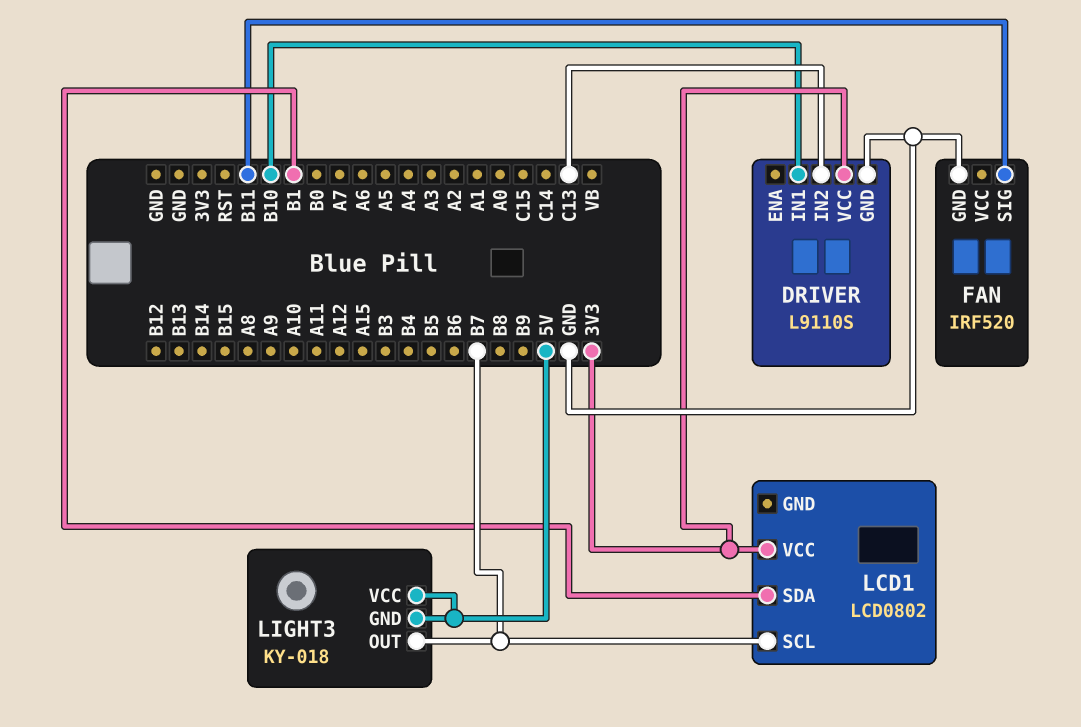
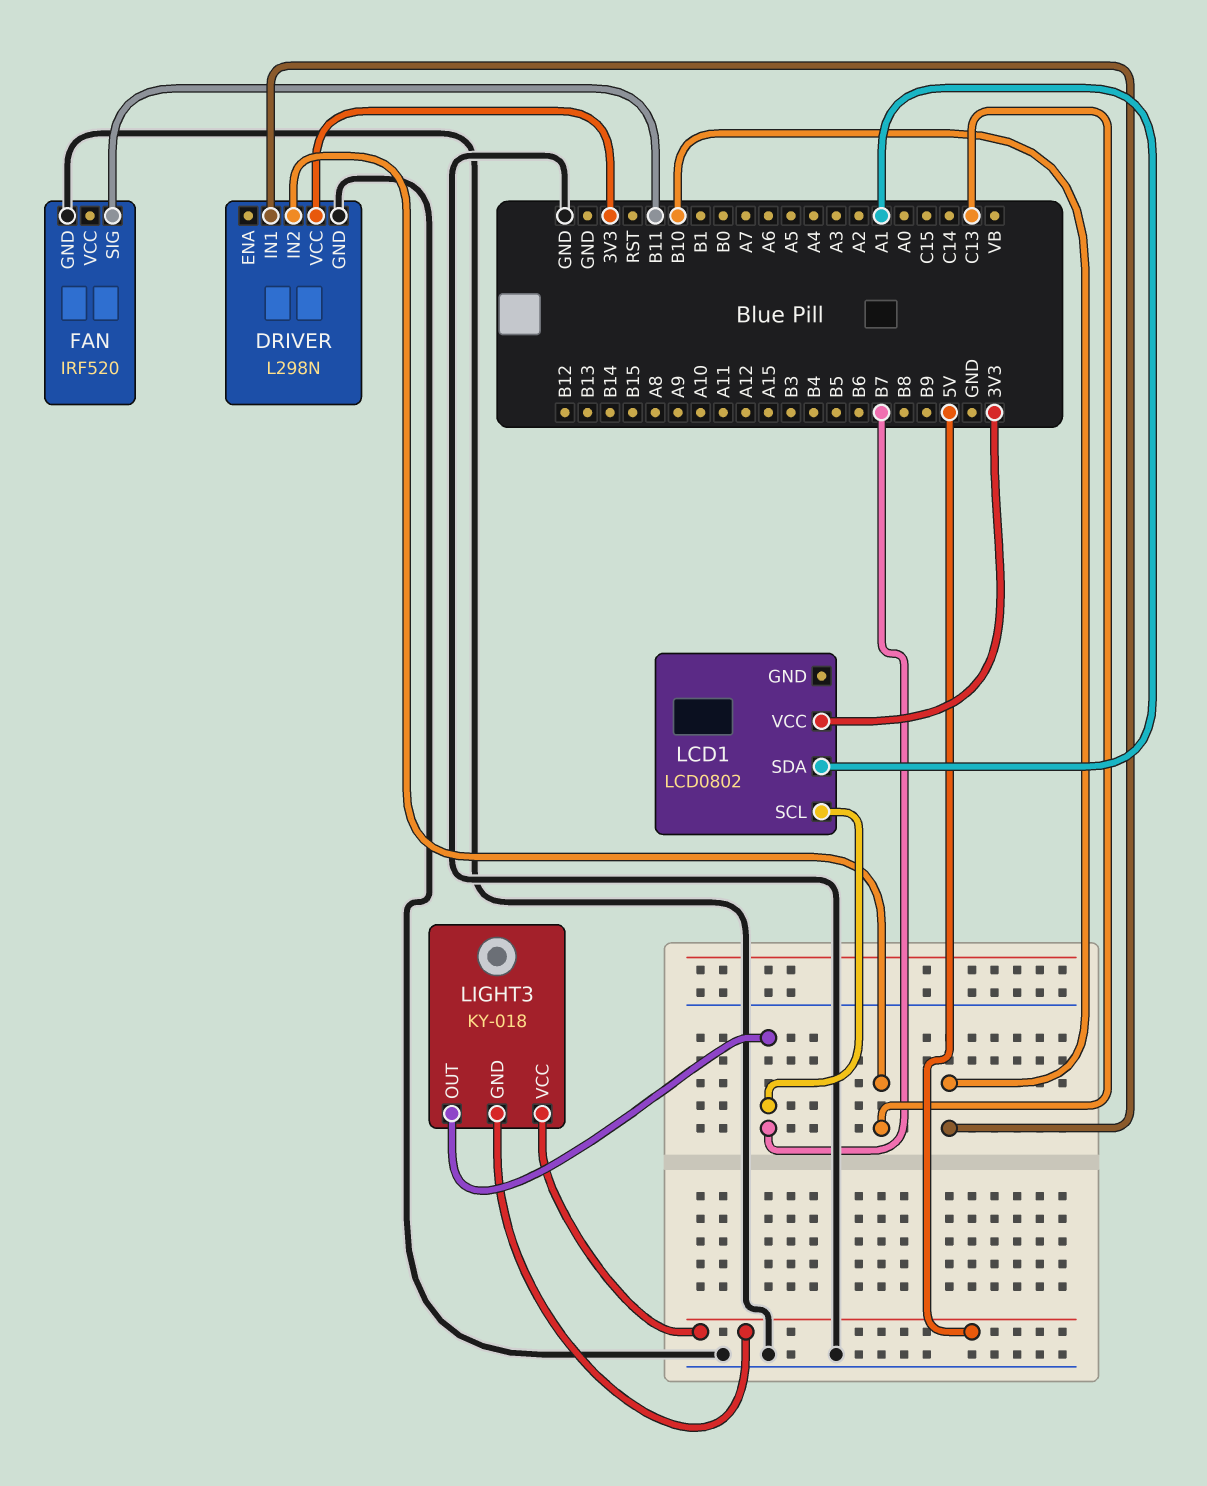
DRIVER: L9110S -> L298N
LCD1 pin SDA: B1 -> A1

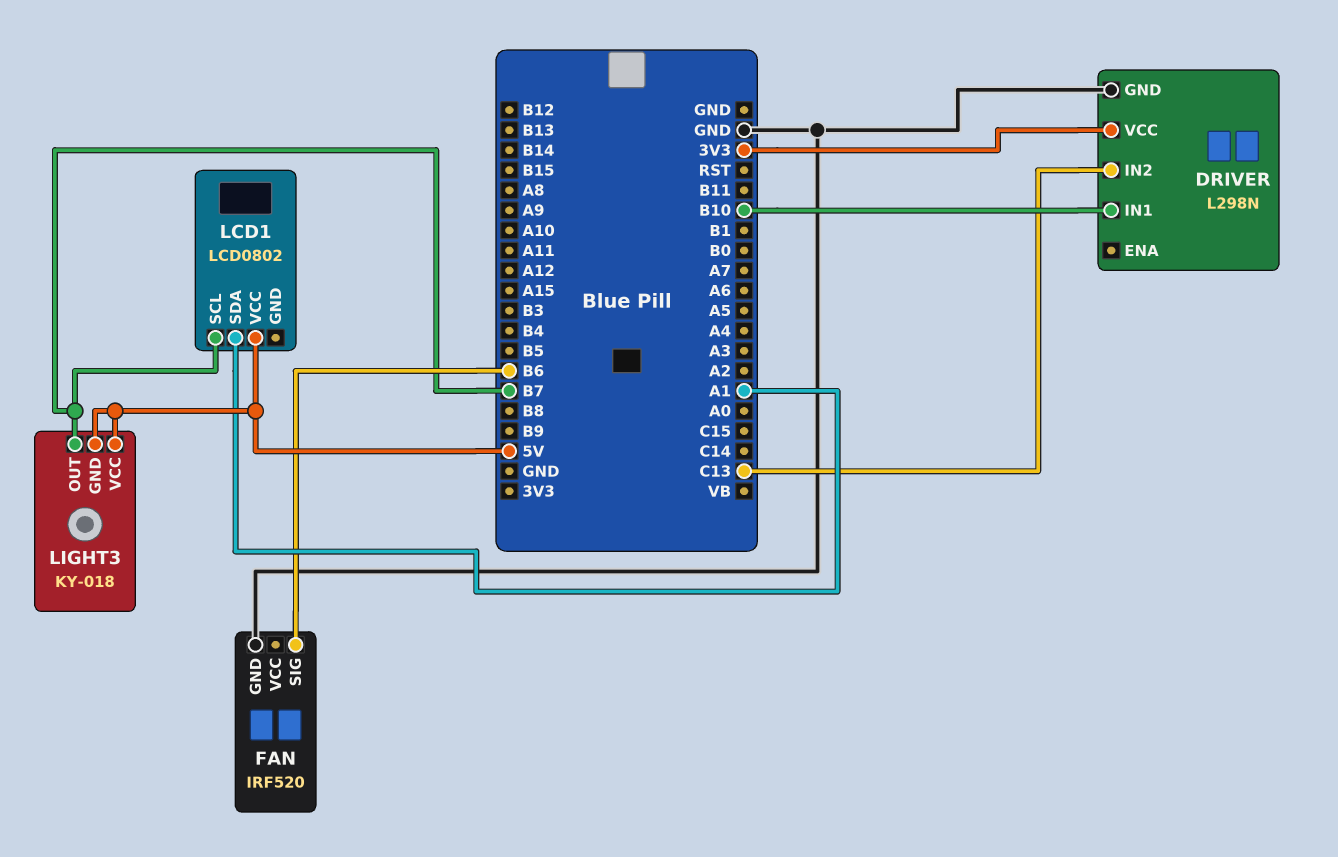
FAN pin SIG: B11 -> B6
LCD1 pin VCC: 3V3 -> 5V

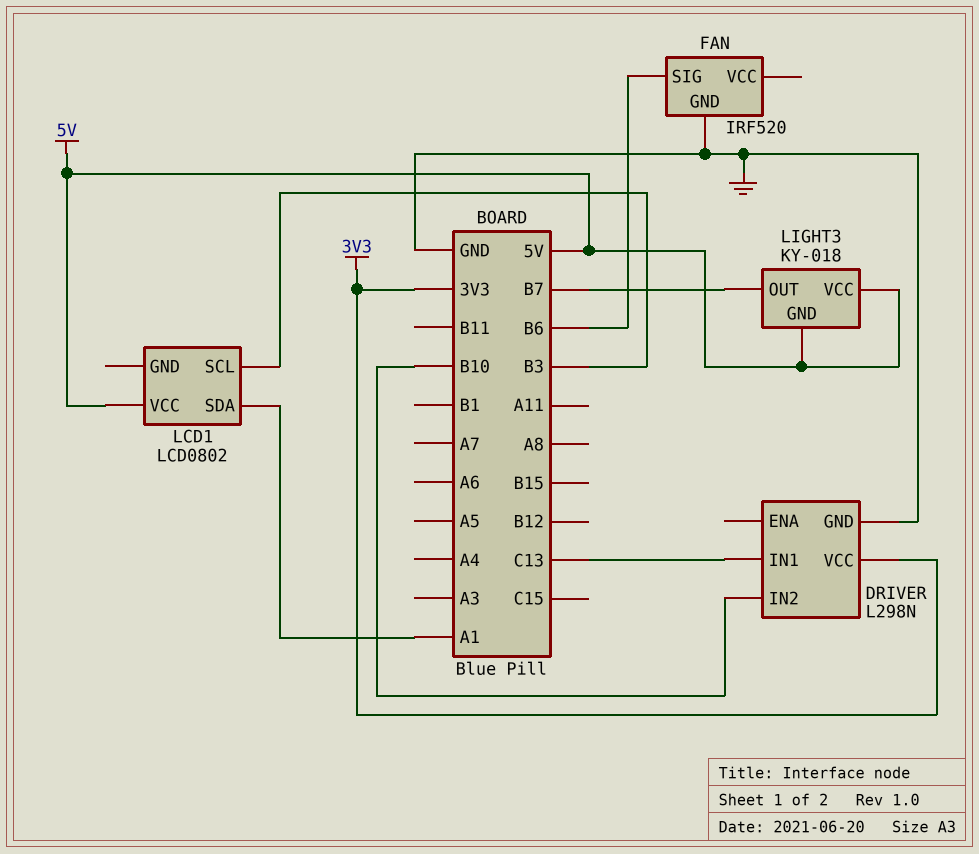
DRIVER pin IN1: B10 -> C13
DRIVER pin IN2: C13 -> B10
LCD1 pin SCL: B7 -> B3

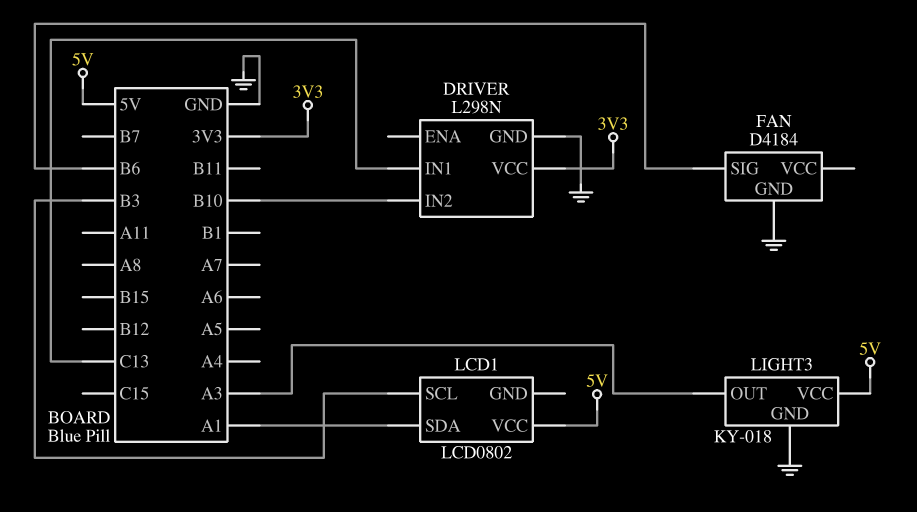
FAN: IRF520 -> D4184
LIGHT3 pin GND: 5V -> GND
LIGHT3 pin OUT: B7 -> A3

